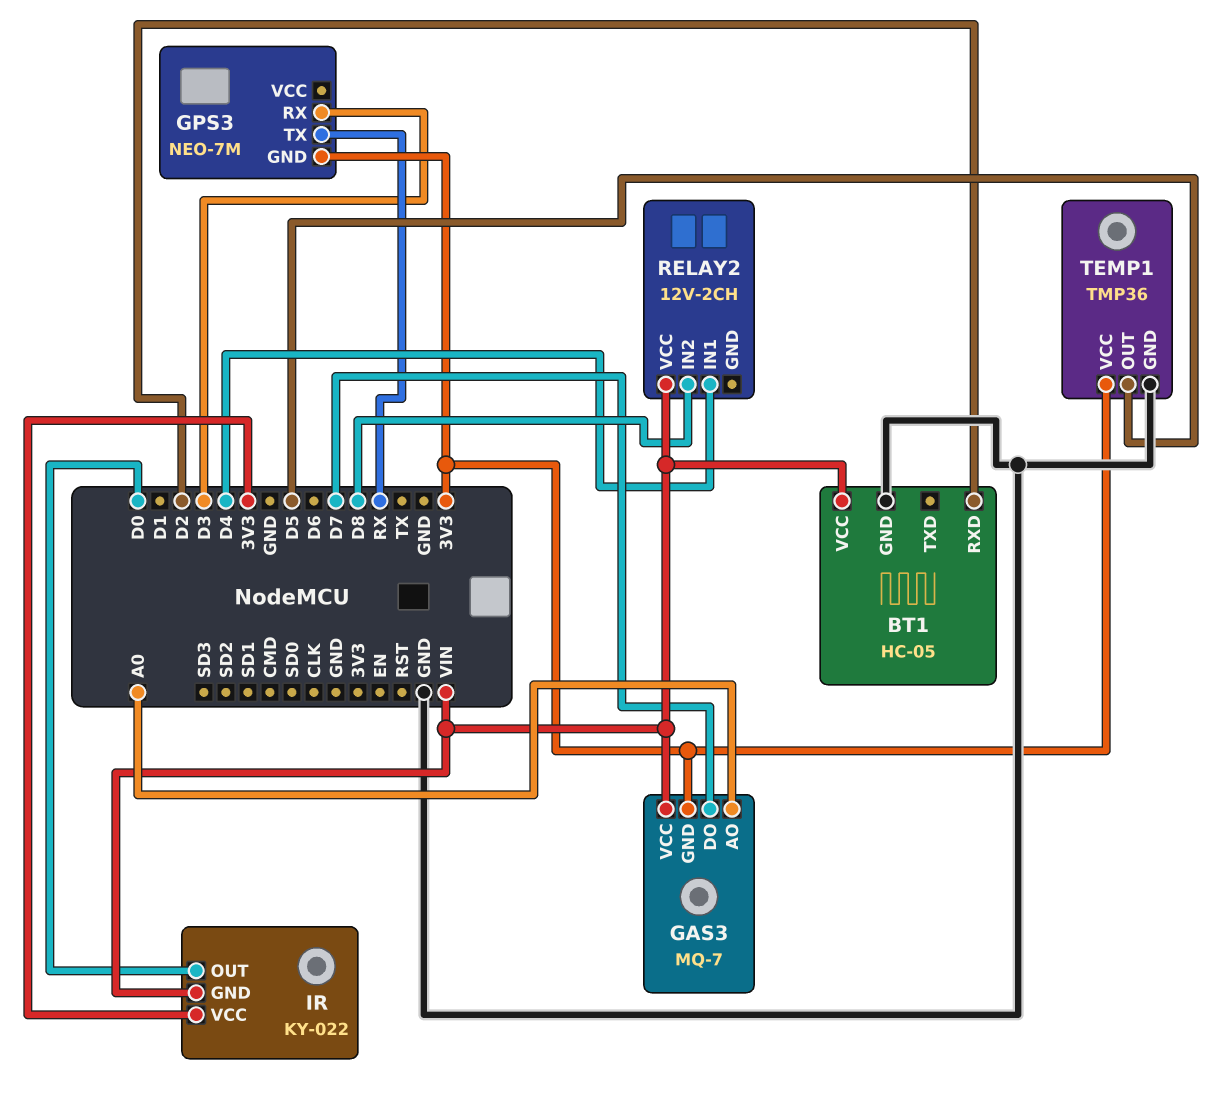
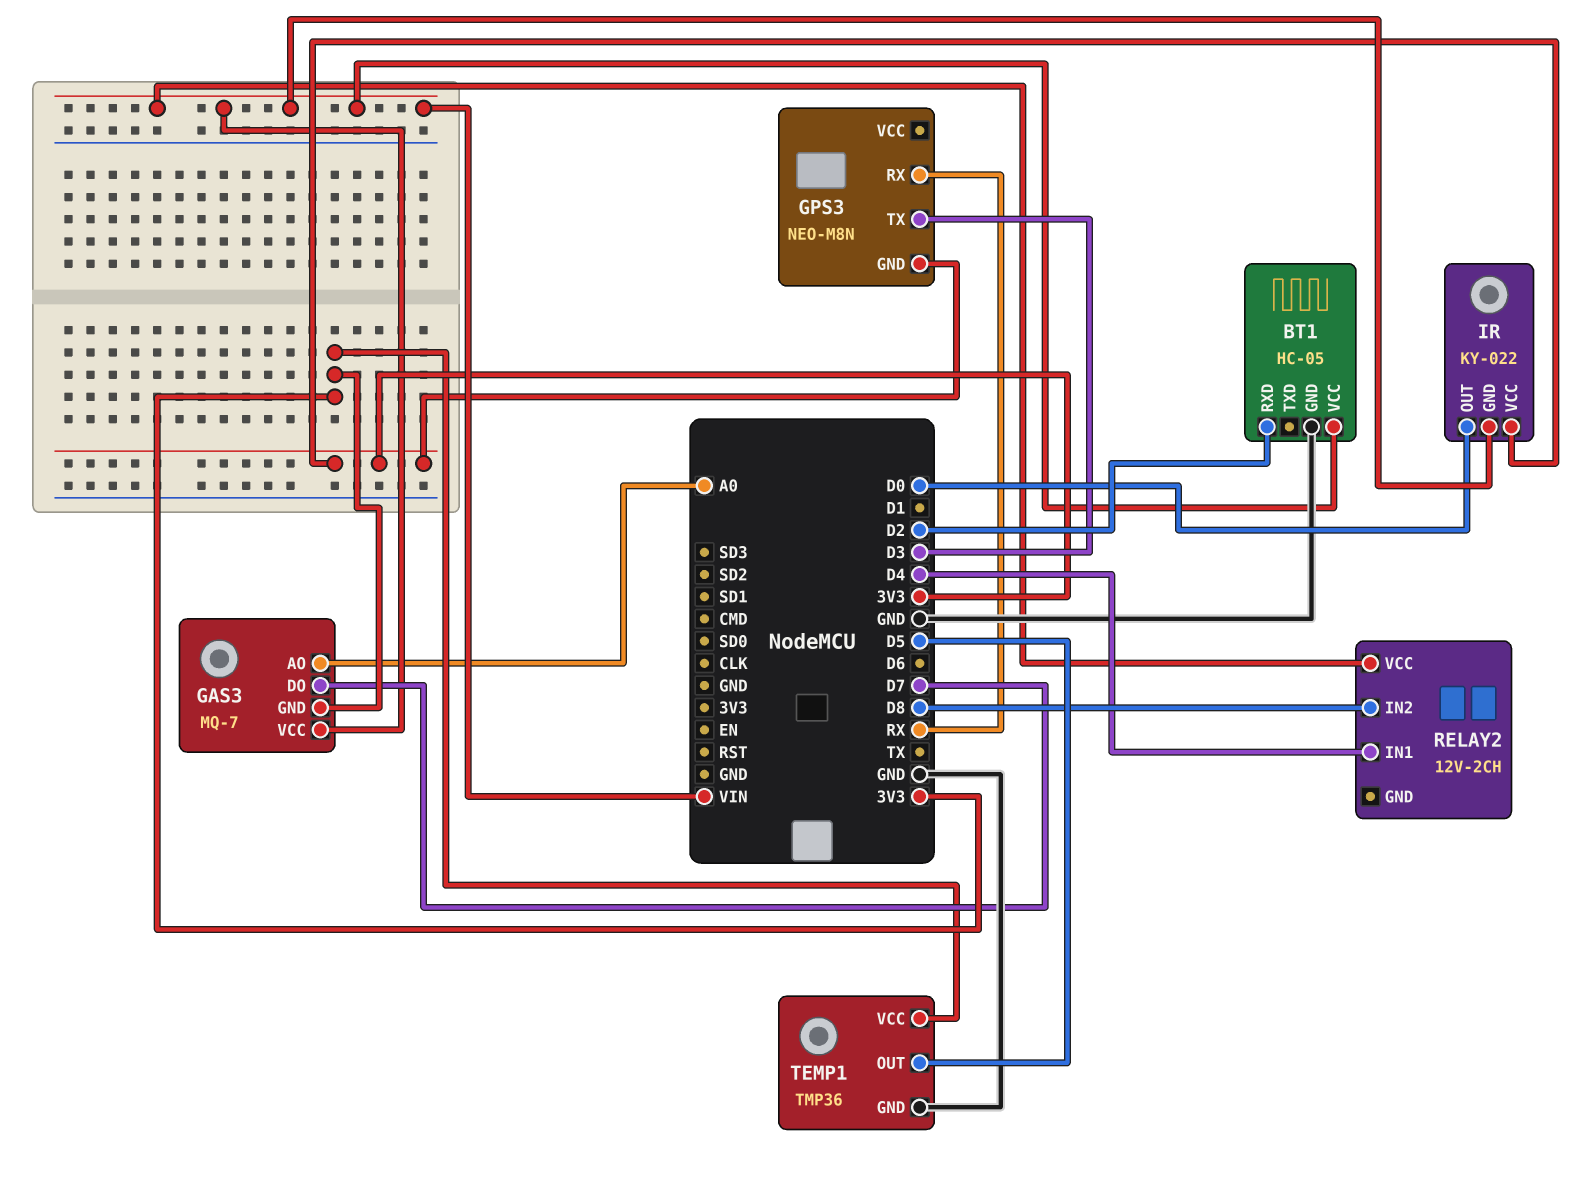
GPS3: NEO-7M -> NEO-M8N
GPS3 pin RX: D3 -> RX
GPS3 pin TX: RX -> D3

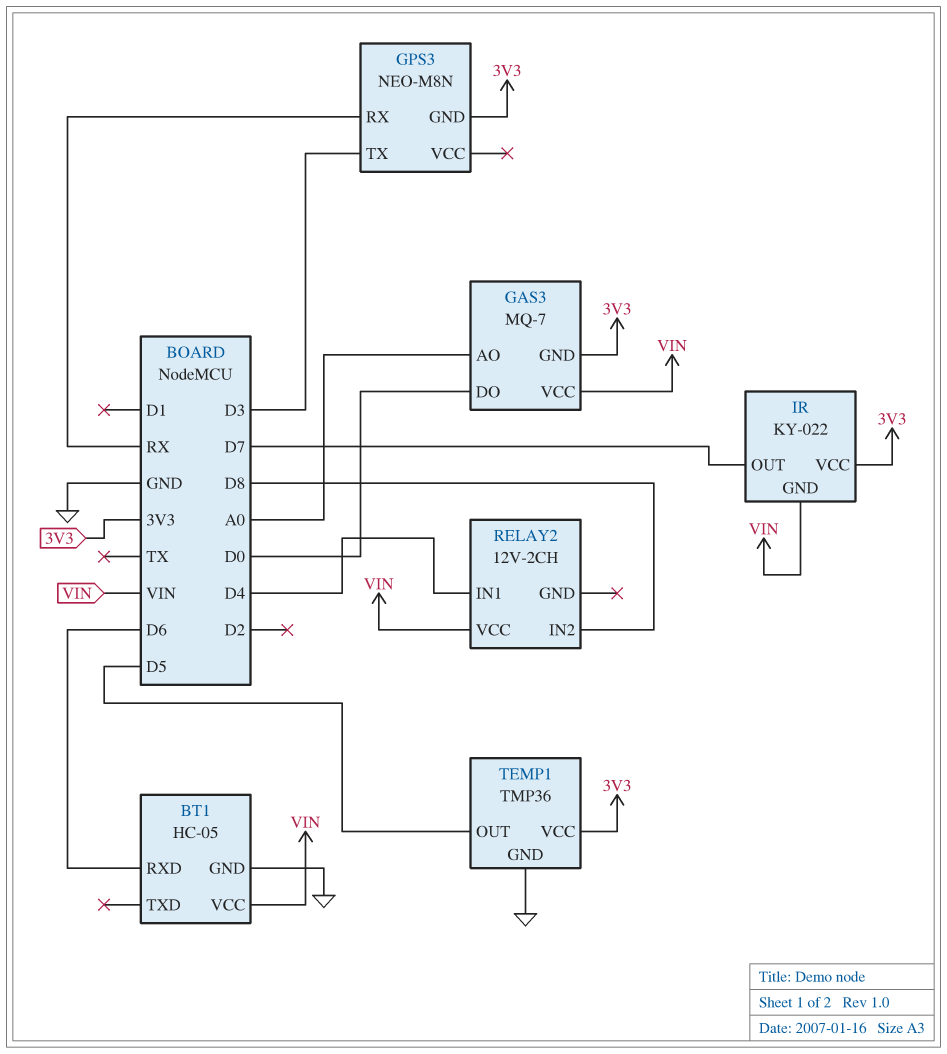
BT1 pin RXD: D2 -> D6
GAS3 pin DO: D7 -> D0
IR pin OUT: D0 -> D7

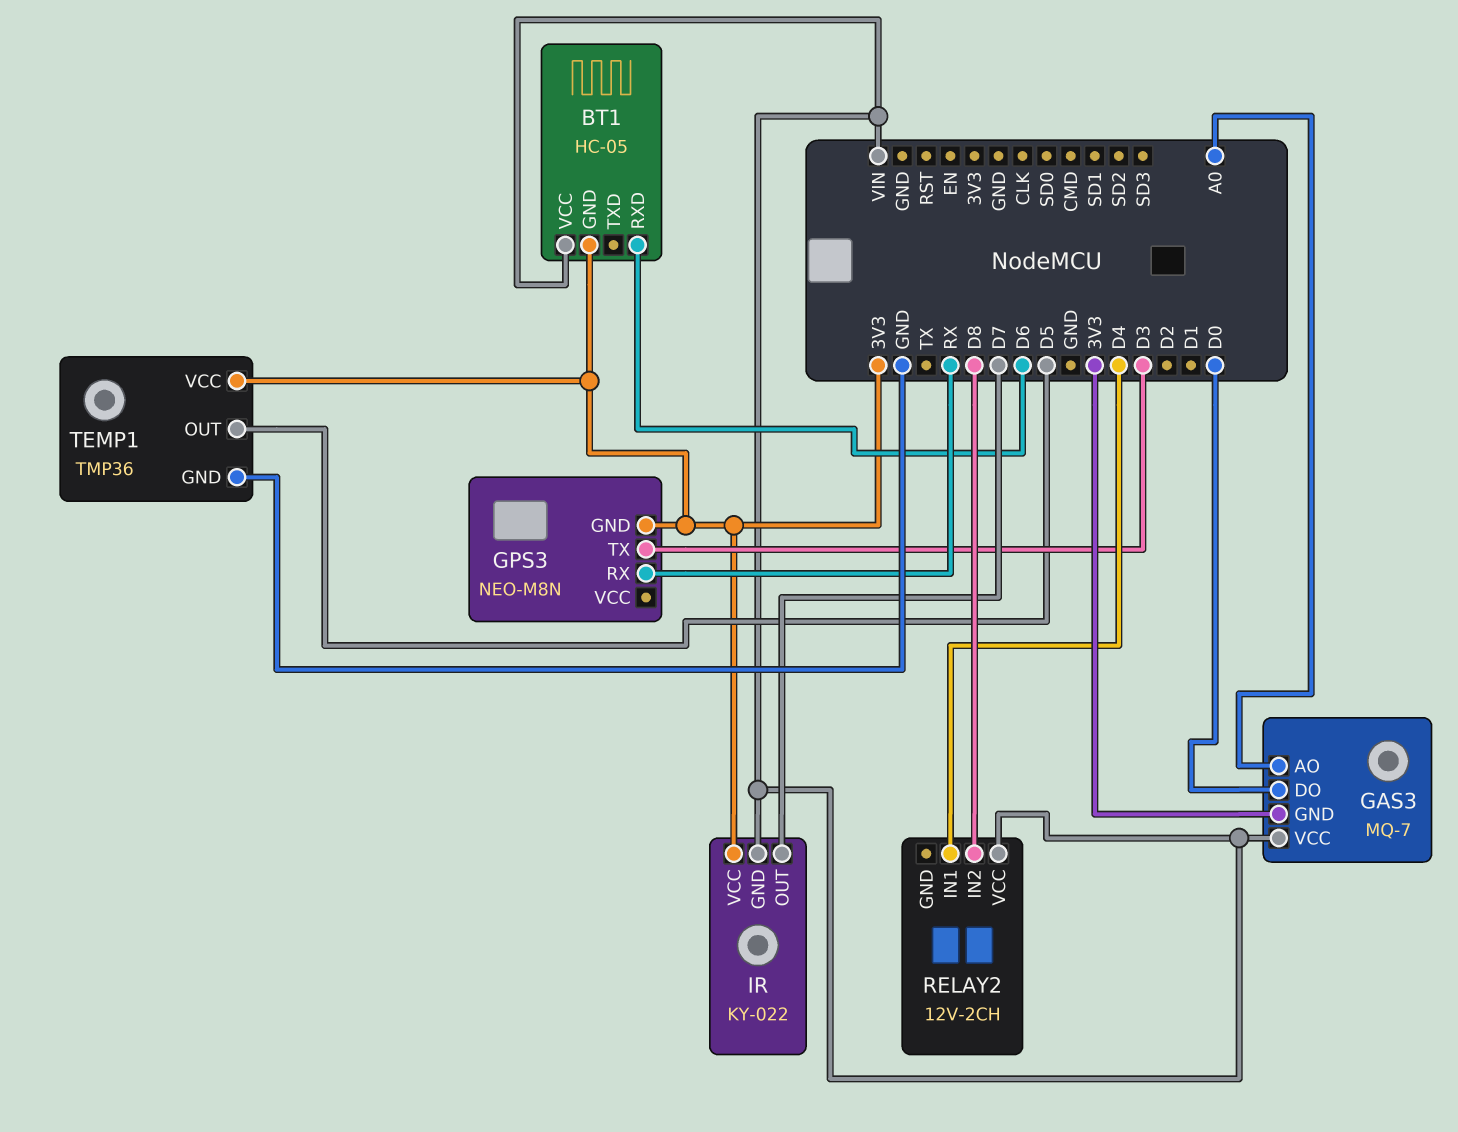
BT1 pin GND: GND -> 3V3

